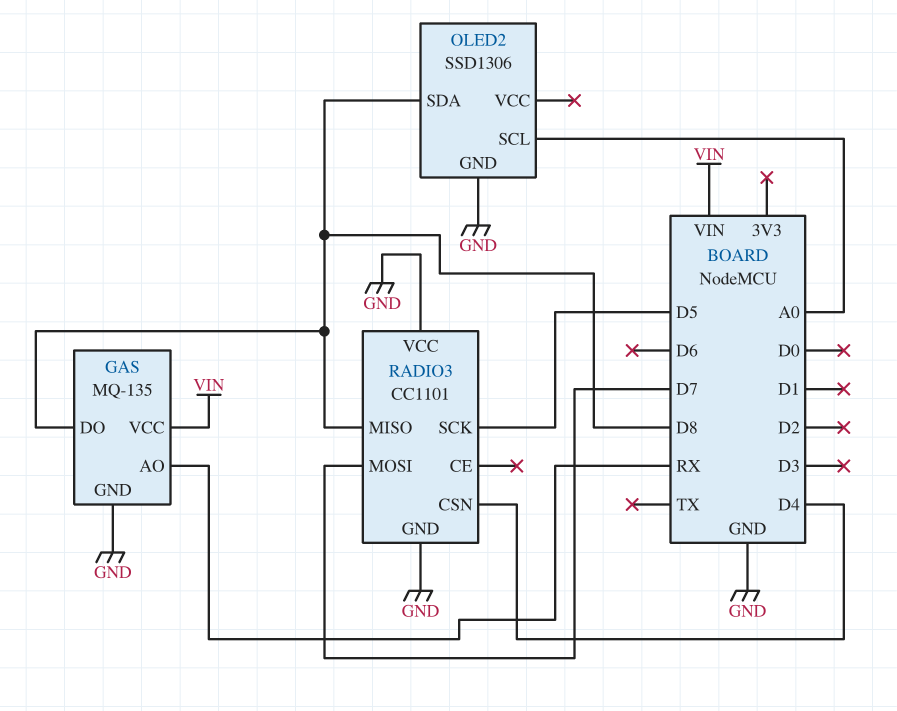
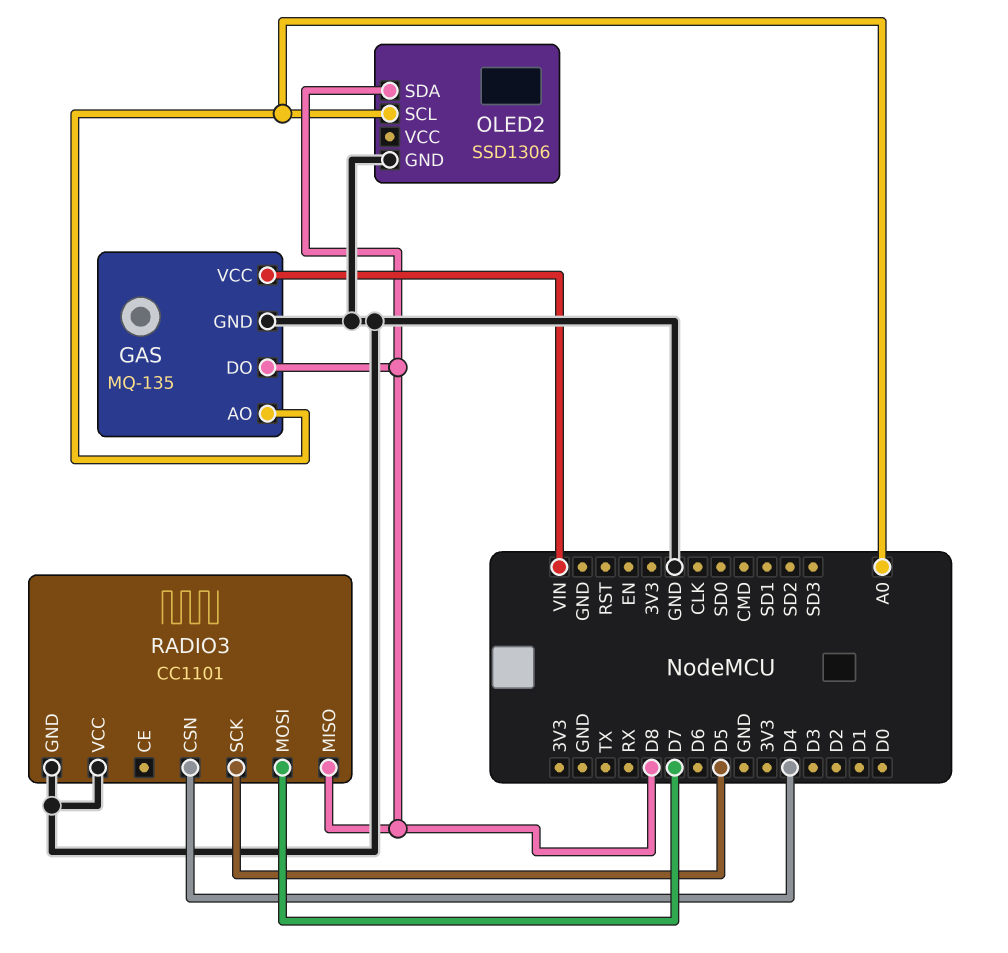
GAS pin AO: RX -> A0

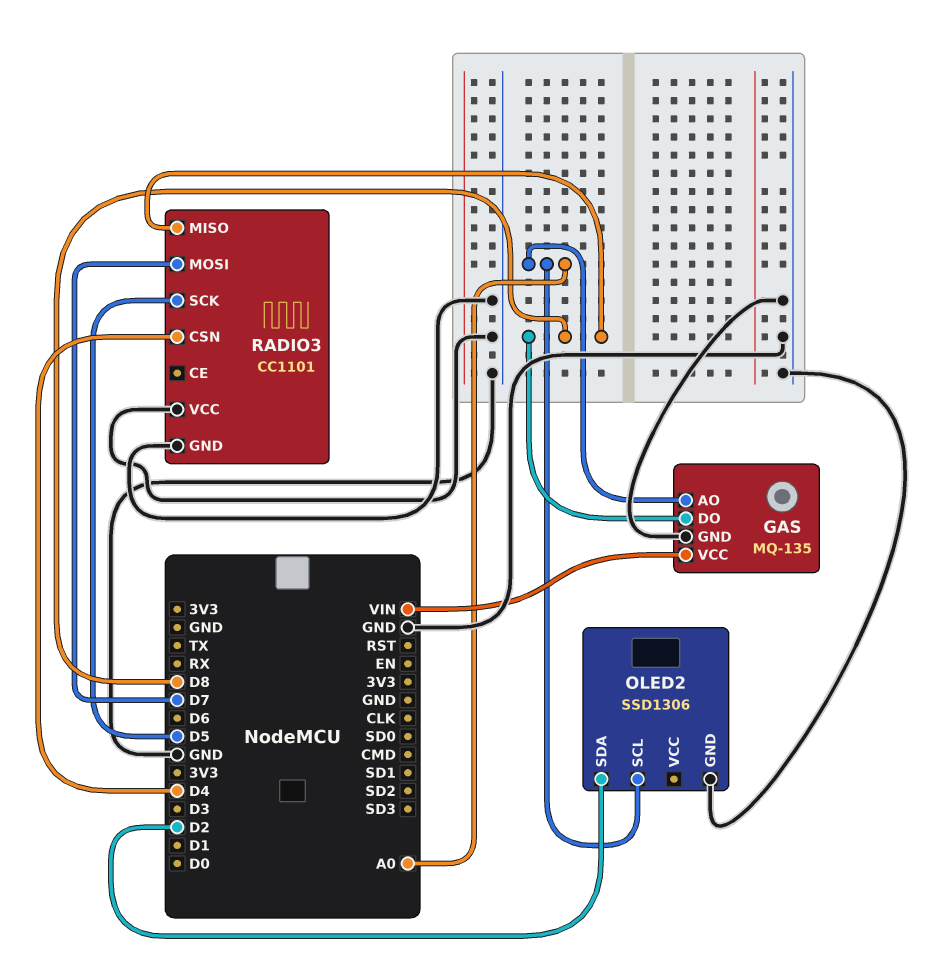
OLED2 pin SDA: D8 -> D2

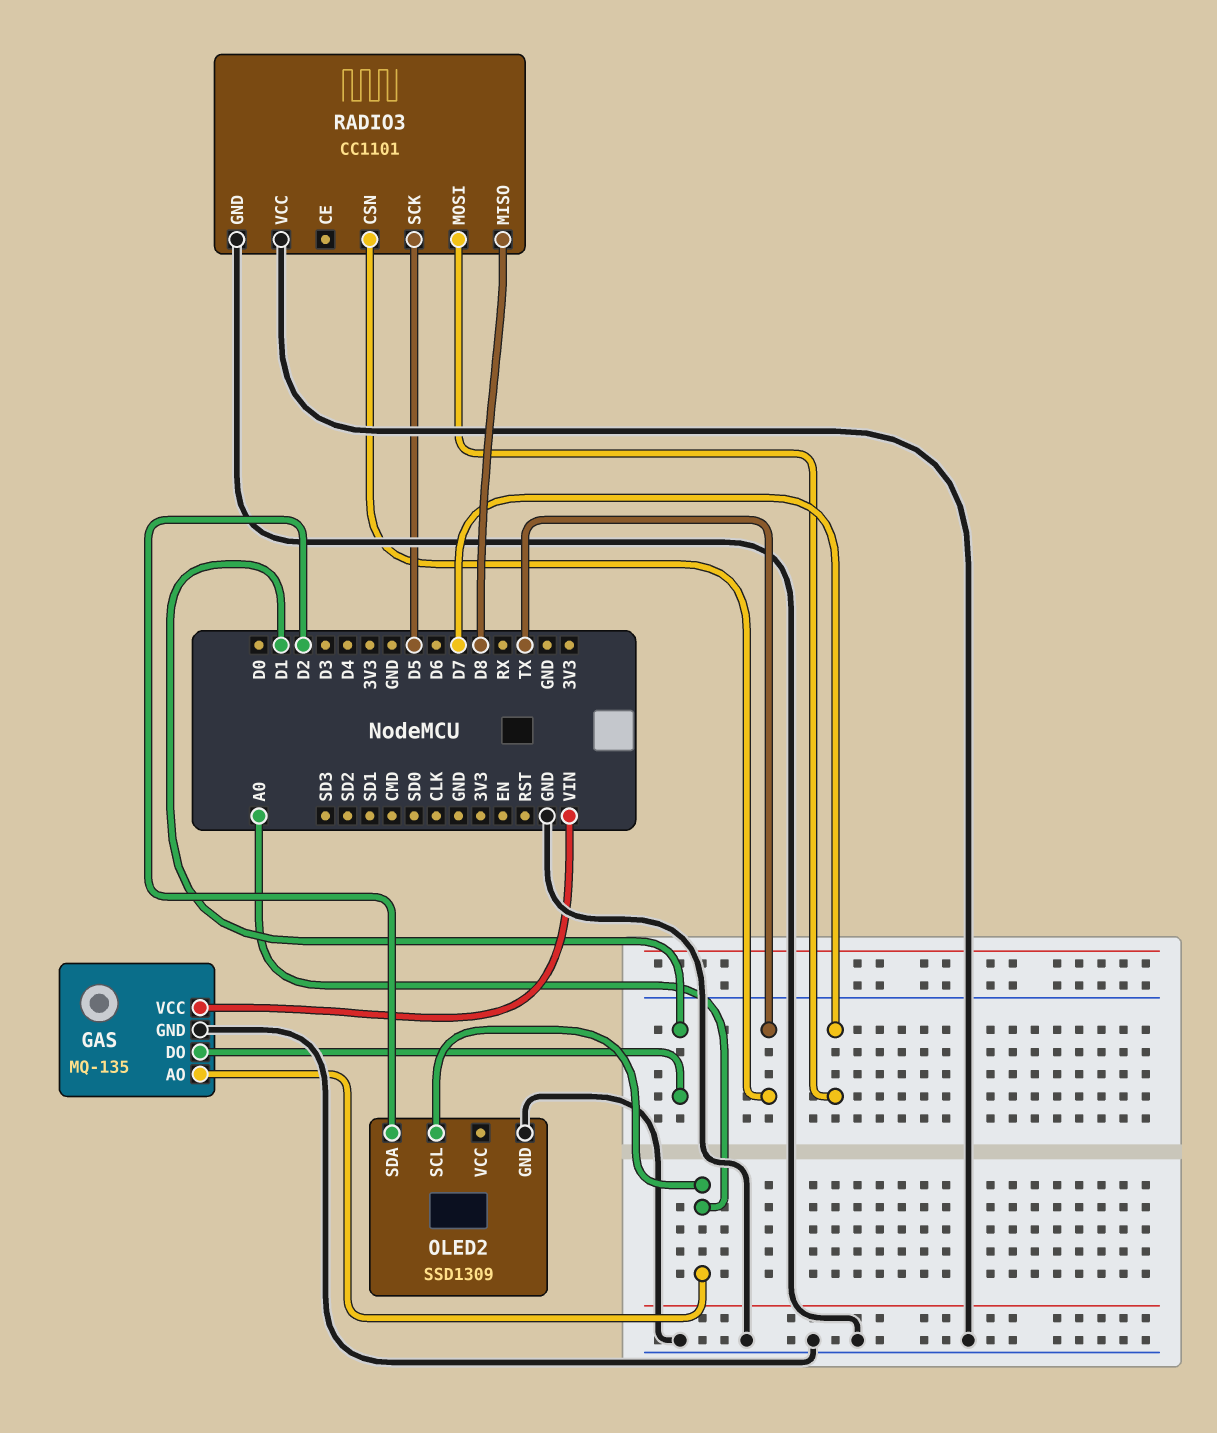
GAS pin DO: D8 -> D1
OLED2: SSD1306 -> SSD1309
RADIO3 pin CSN: D4 -> TX

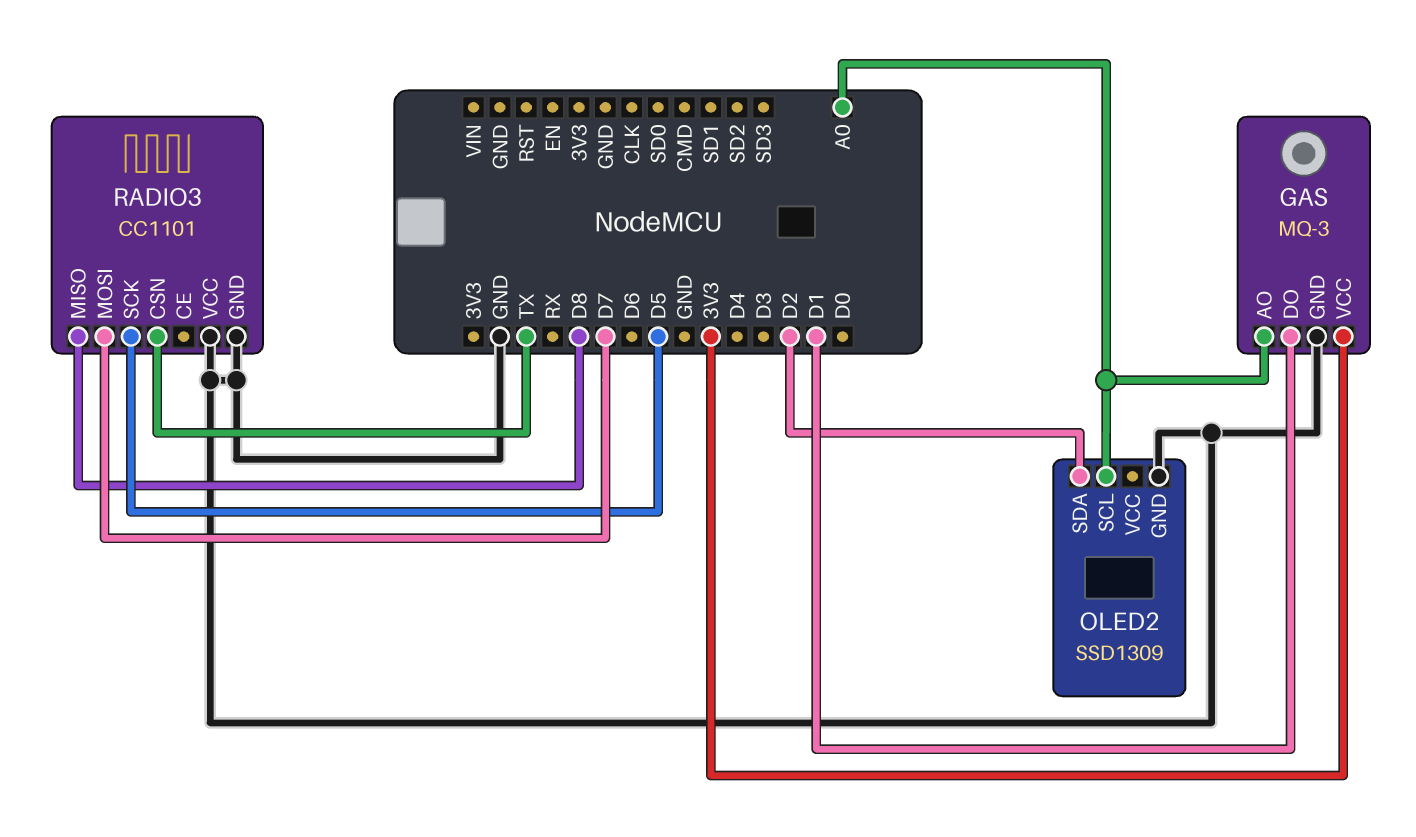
GAS: MQ-135 -> MQ-3
GAS pin VCC: VIN -> 3V3

